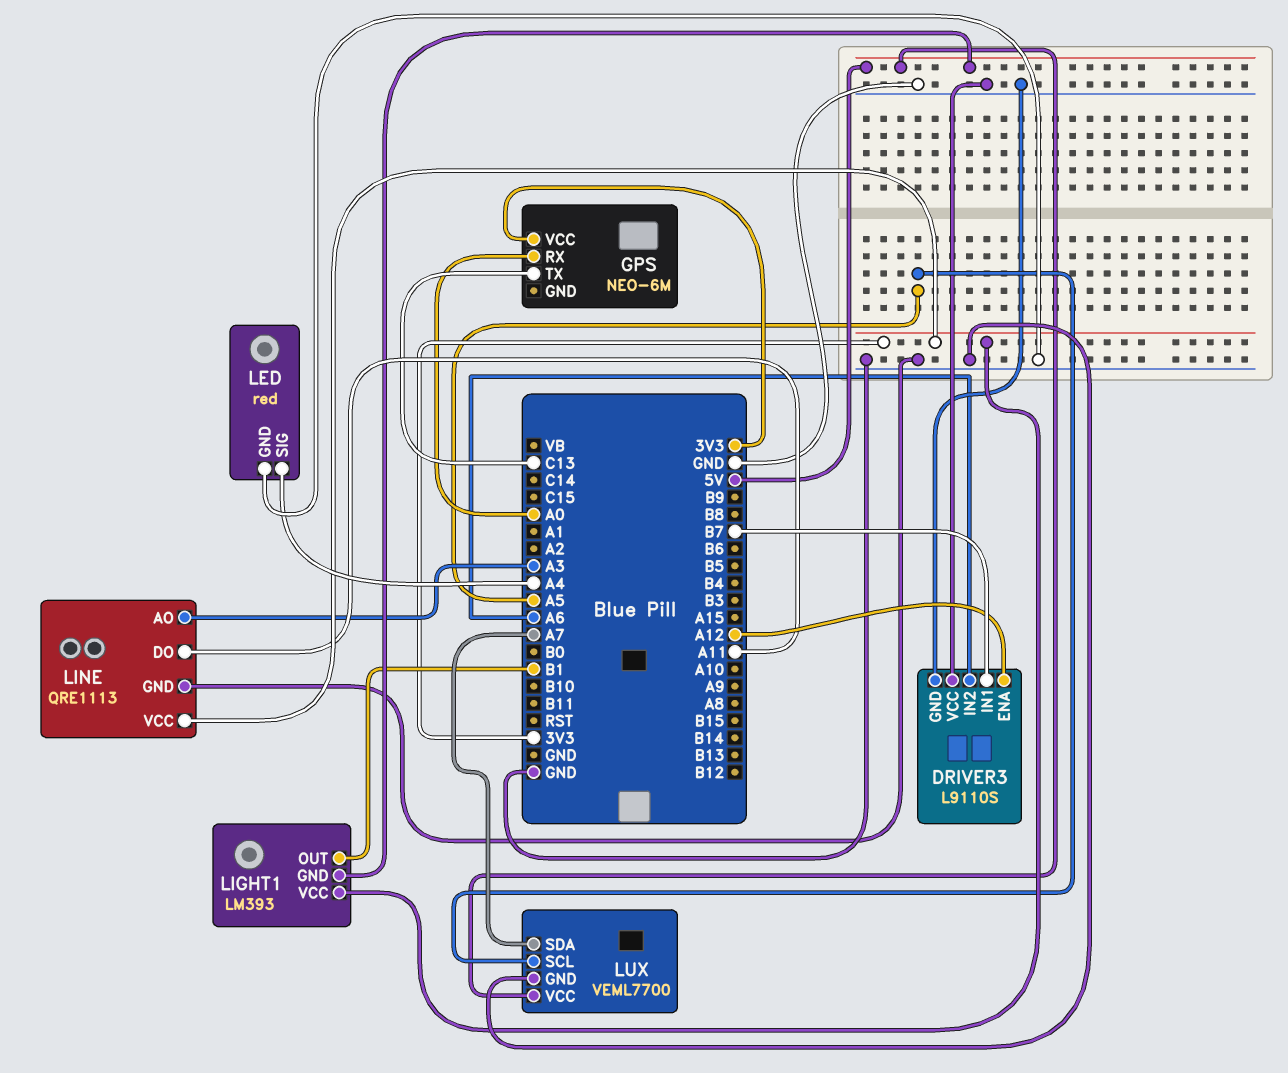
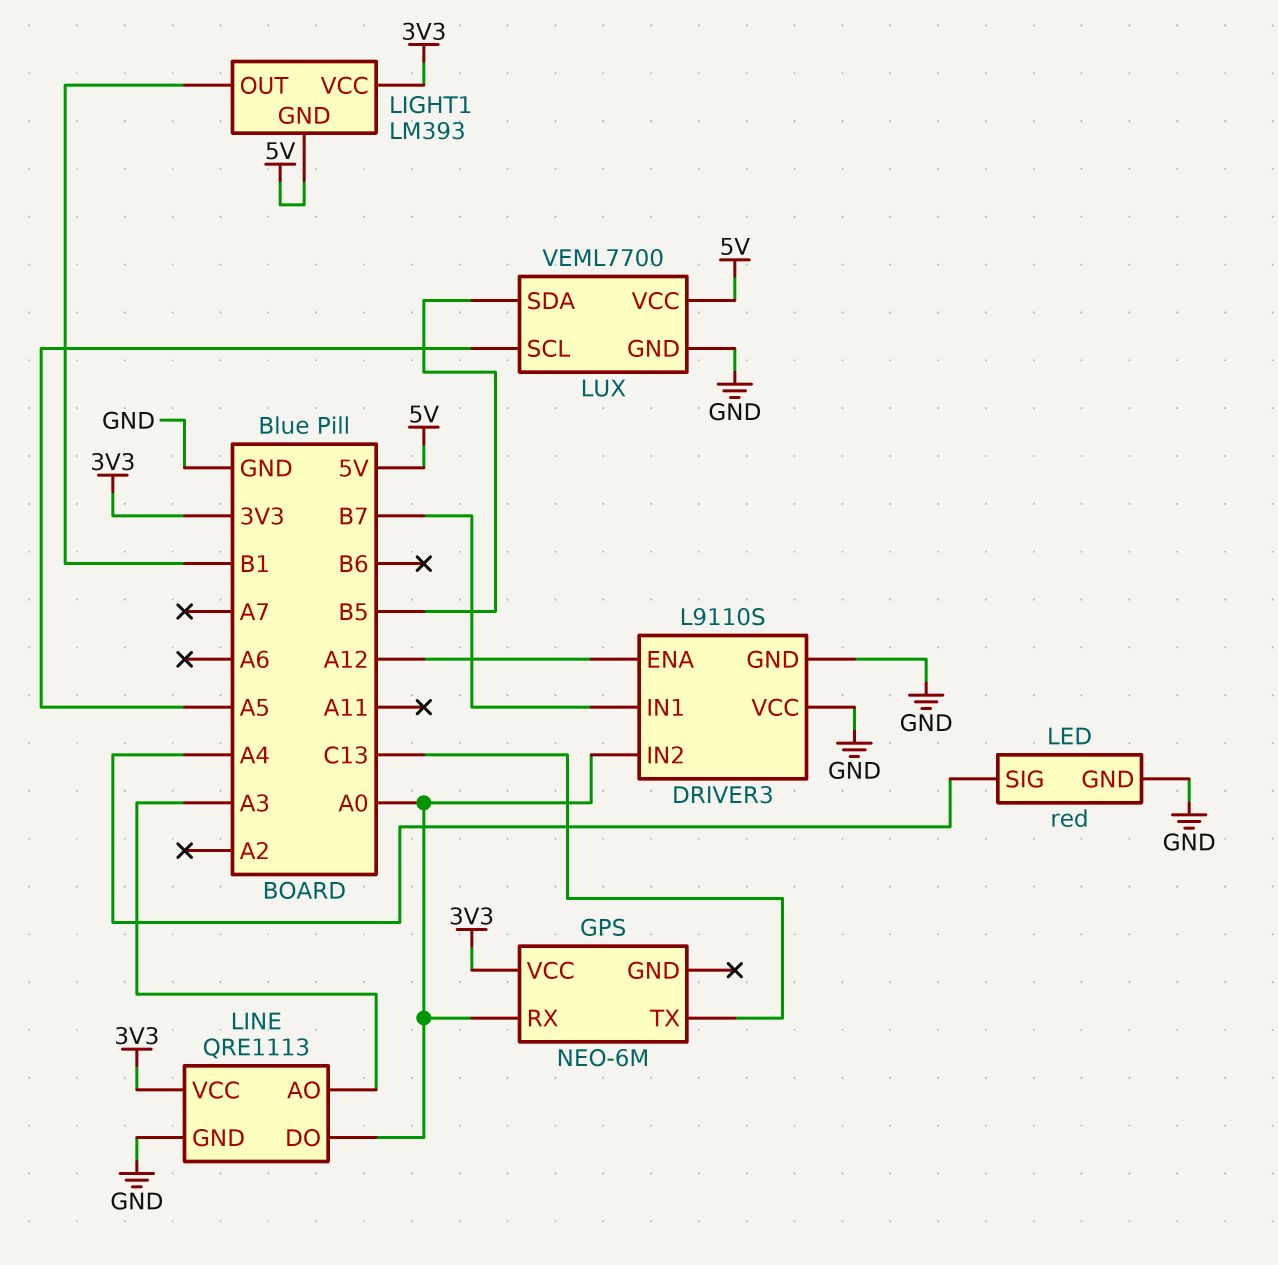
DRIVER3 pin IN2: A6 -> A0
LINE pin DO: A11 -> A0
LUX pin SDA: A7 -> B5

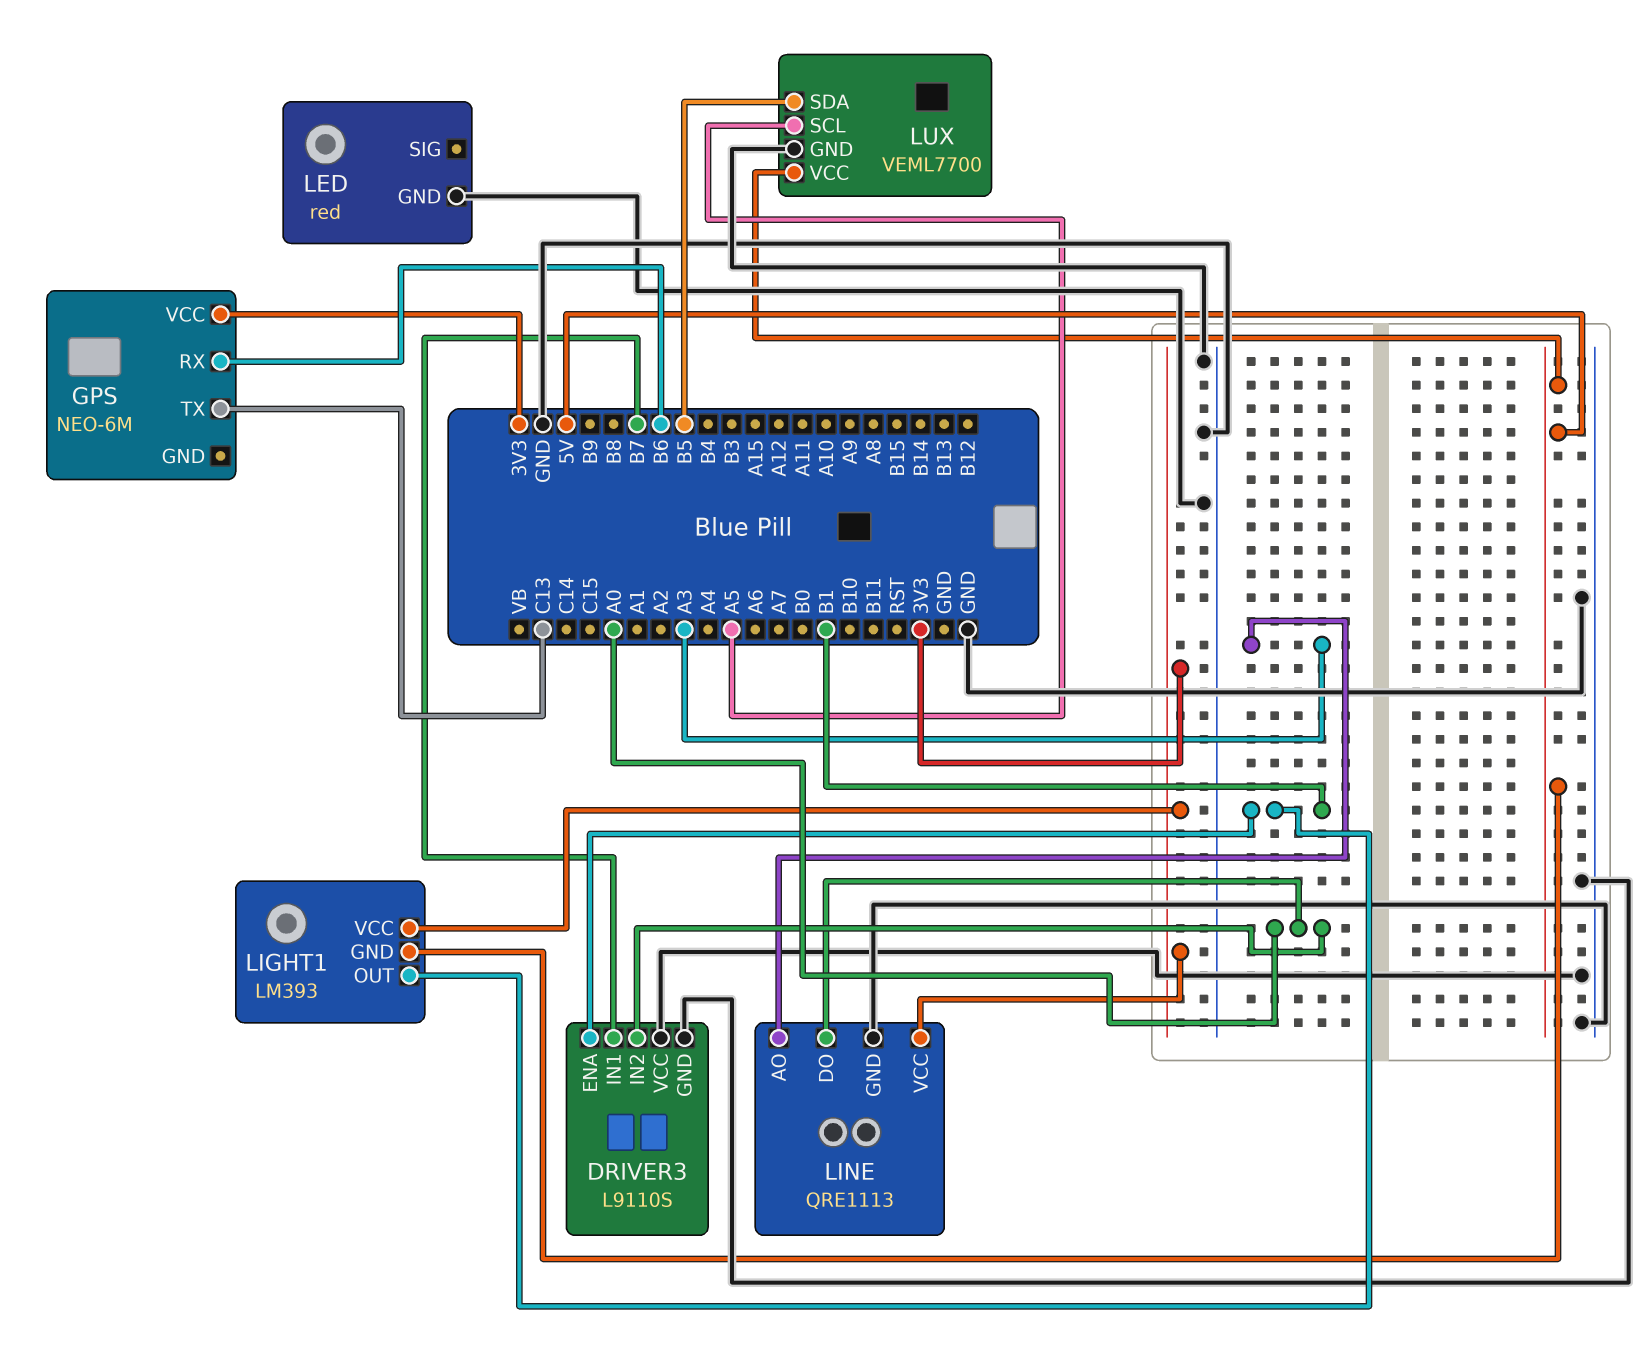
DRIVER3 pin ENA: A12 -> B1
GPS pin RX: A0 -> B6
LED pin SIG: A4 -> none

